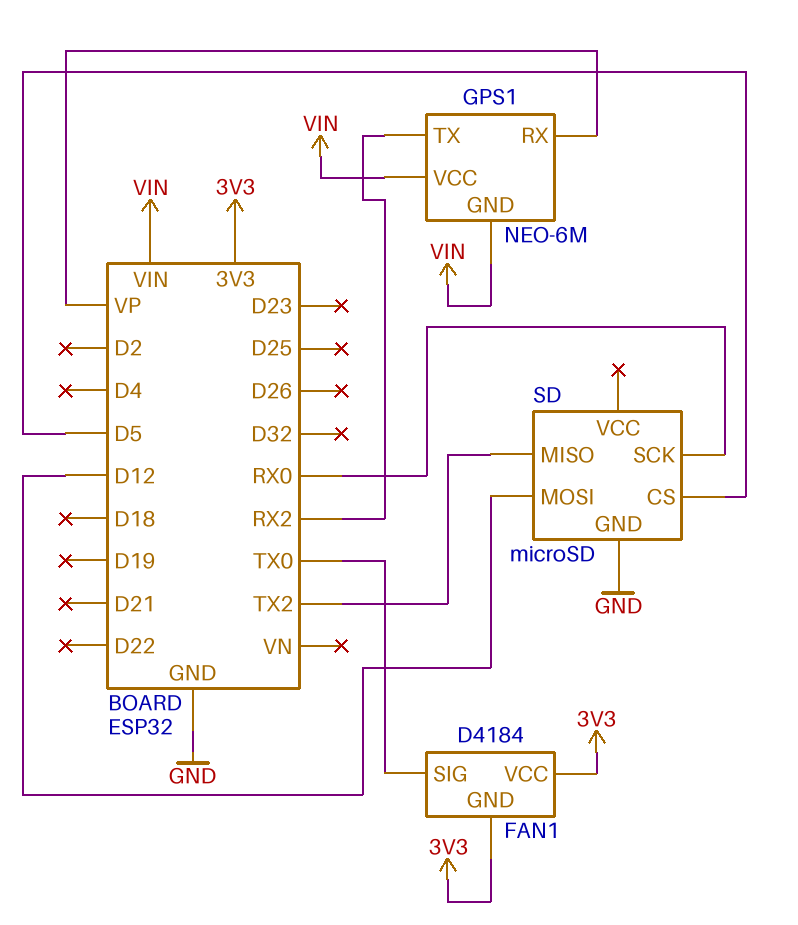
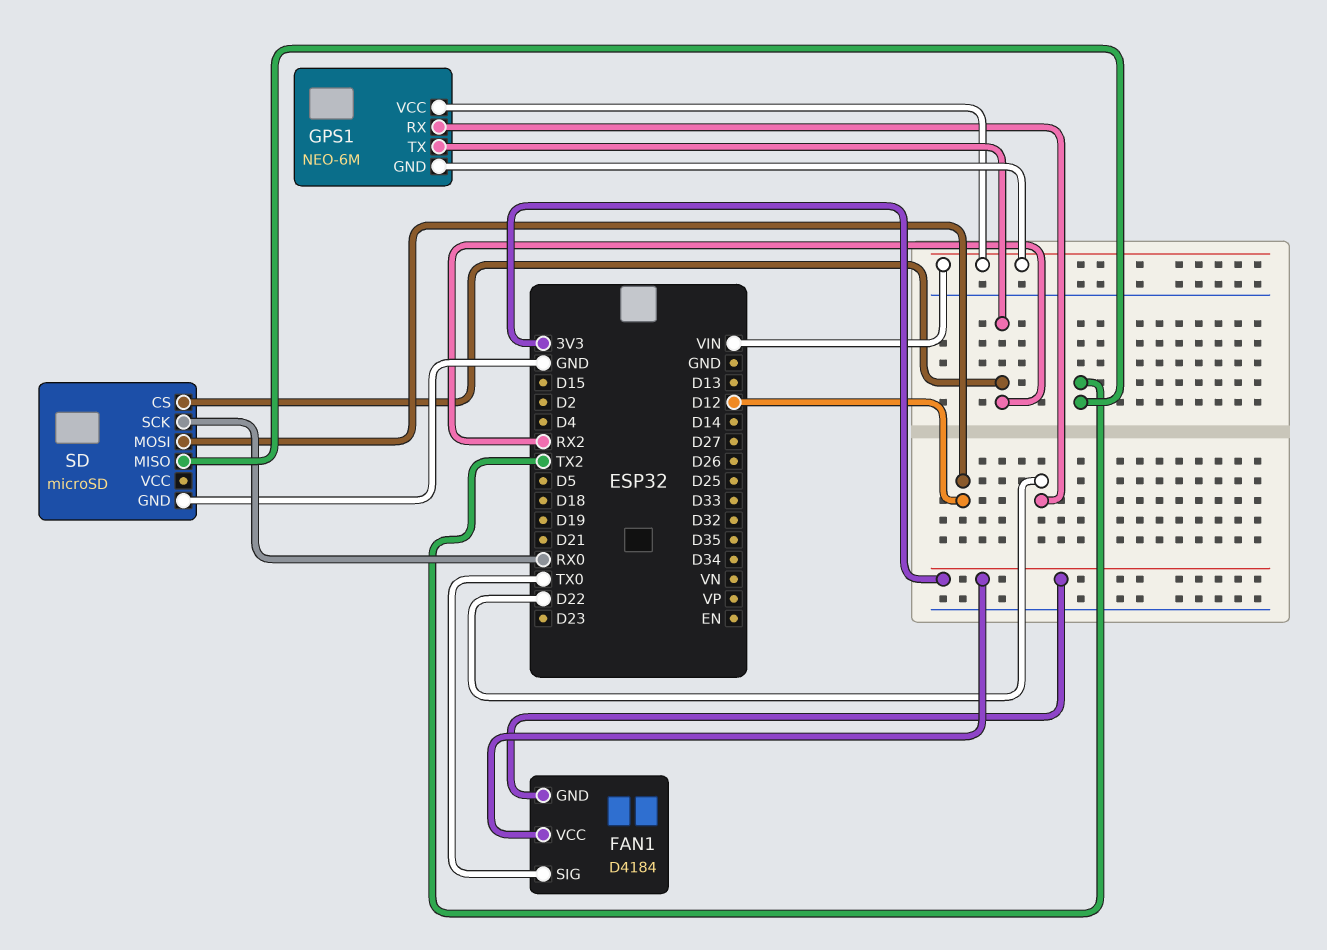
GPS1 pin RX: VP -> D22
SD pin CS: D5 -> RX2

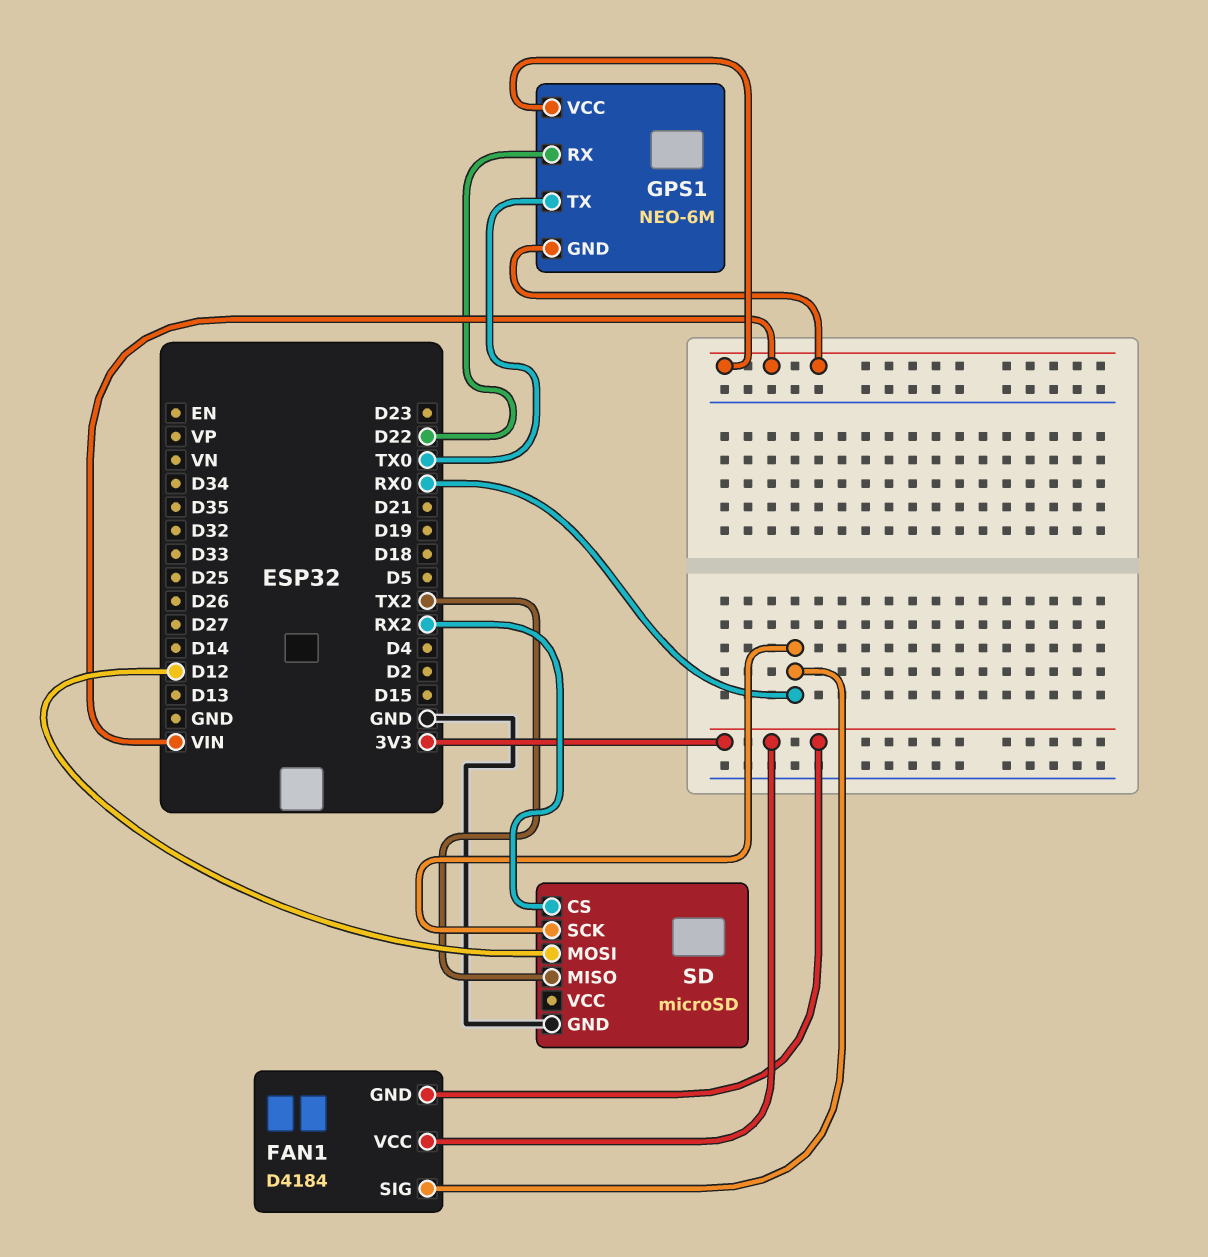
FAN1 pin SIG: TX0 -> RX0
GPS1 pin TX: RX2 -> TX0

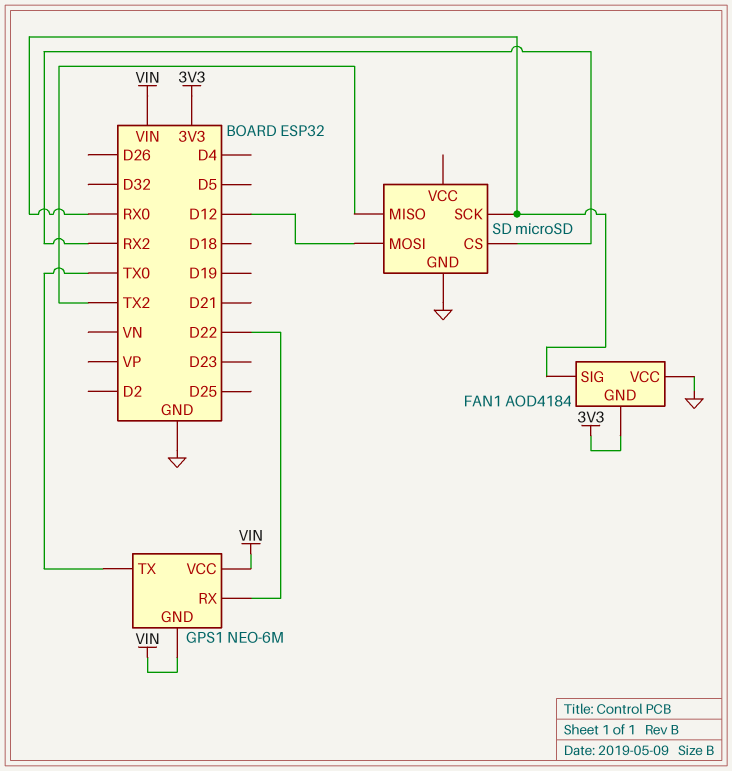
FAN1: D4184 -> AOD4184
FAN1 pin VCC: 3V3 -> GND

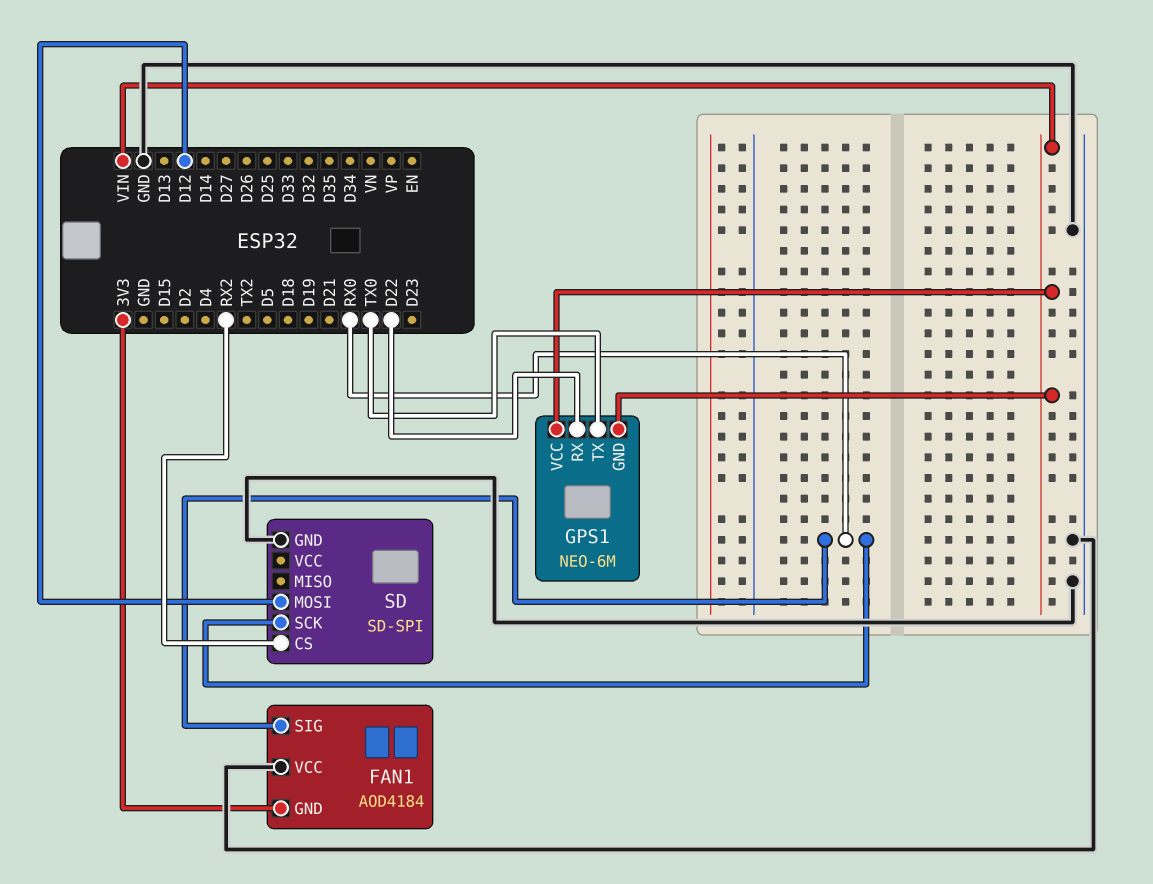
SD: microSD -> SD-SPI
SD pin MISO: TX2 -> none

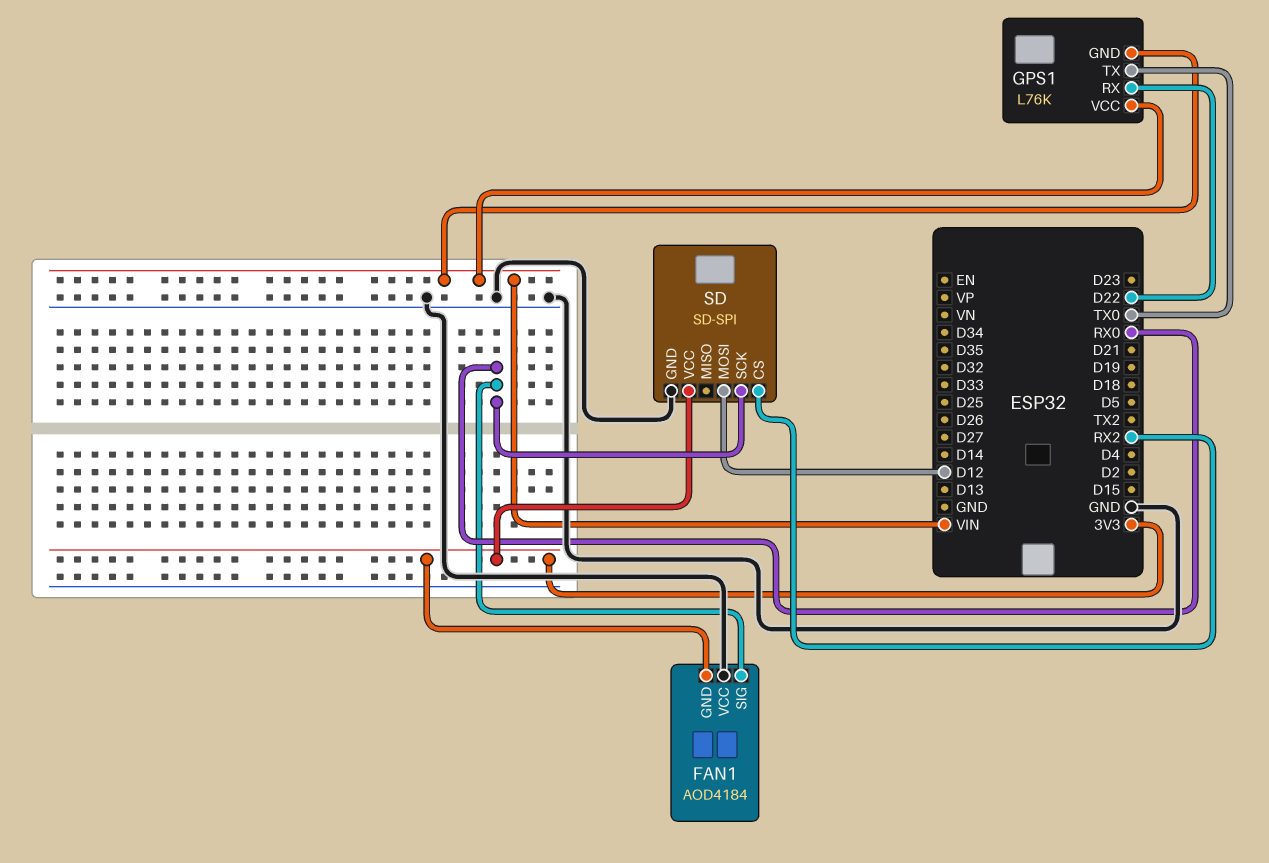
GPS1: NEO-6M -> L76K
SD pin VCC: none -> 3V3

